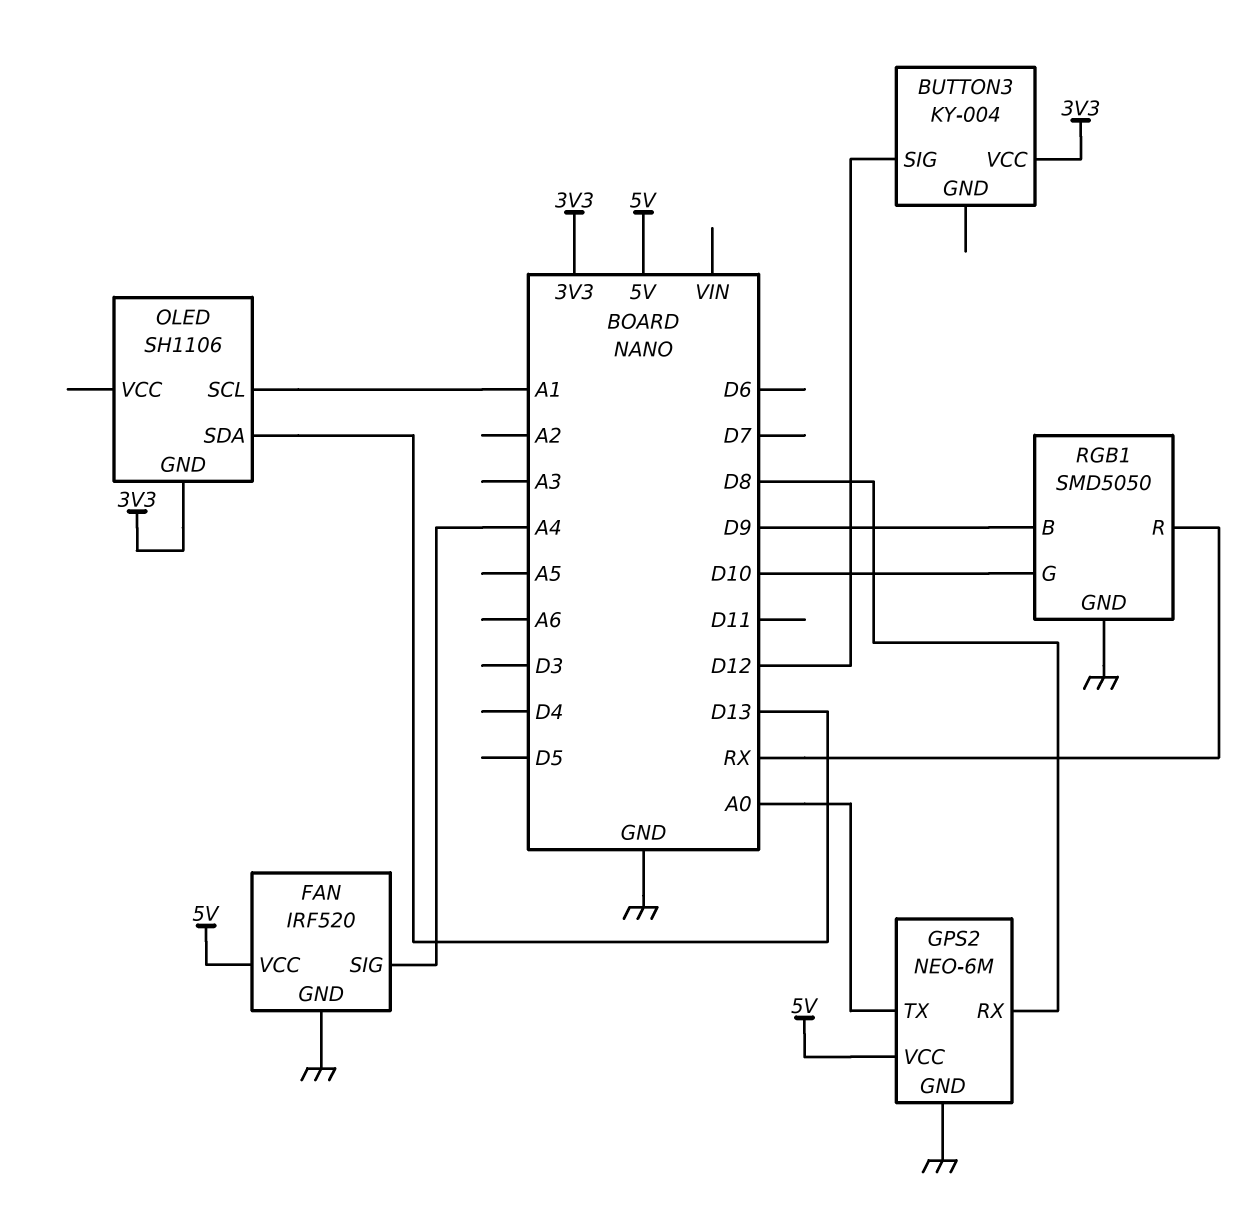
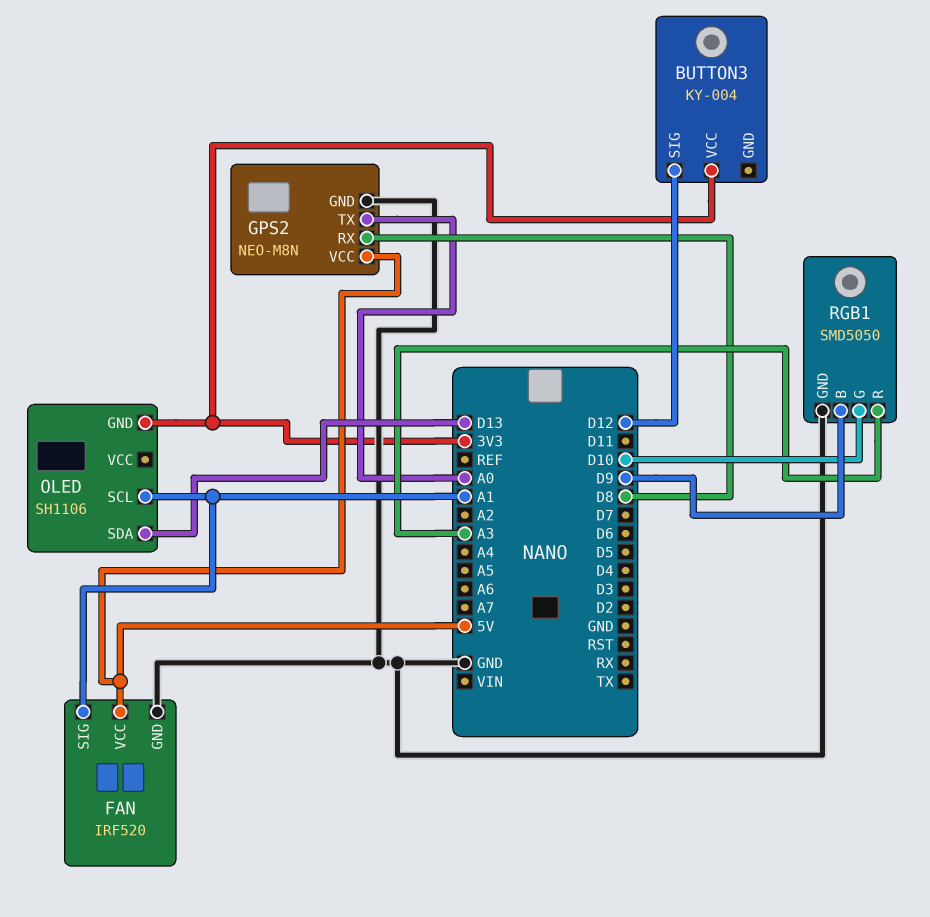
FAN pin SIG: A4 -> A1
GPS2: NEO-6M -> NEO-M8N
RGB1 pin R: RX -> A3

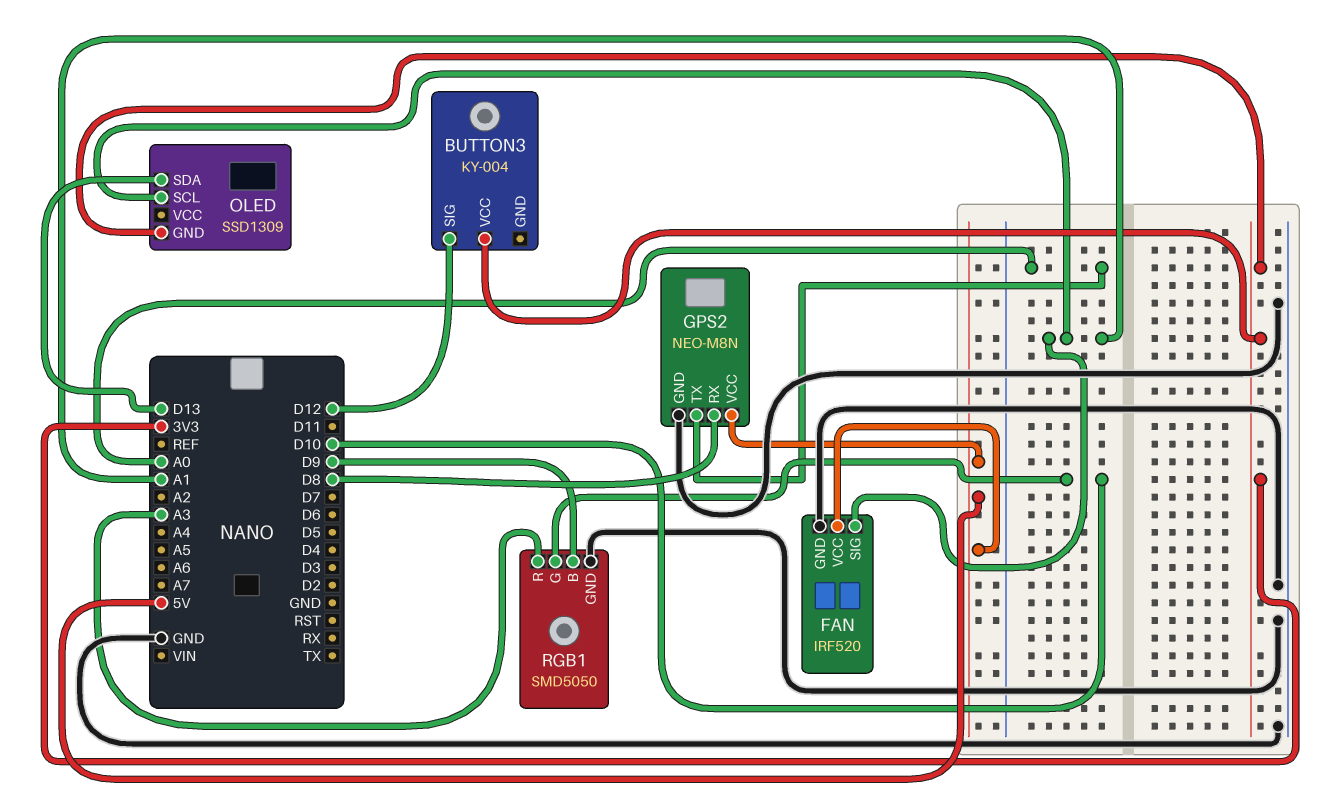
OLED: SH1106 -> SSD1309

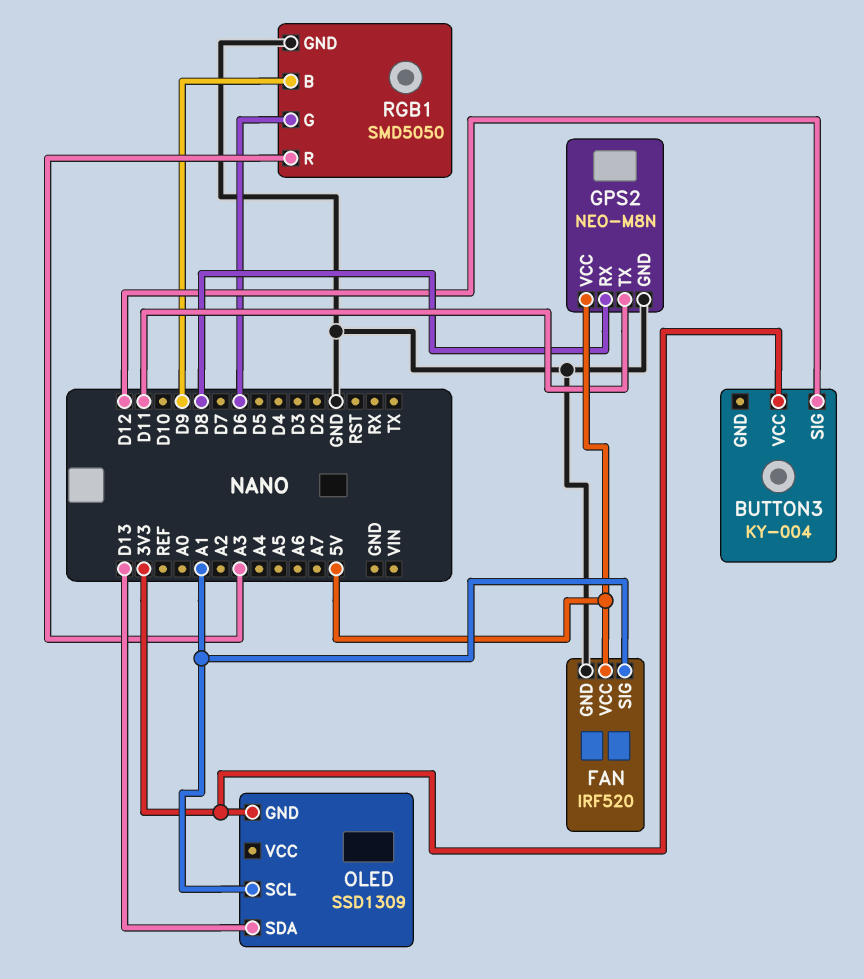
GPS2 pin TX: A0 -> D11
RGB1 pin G: D10 -> D6

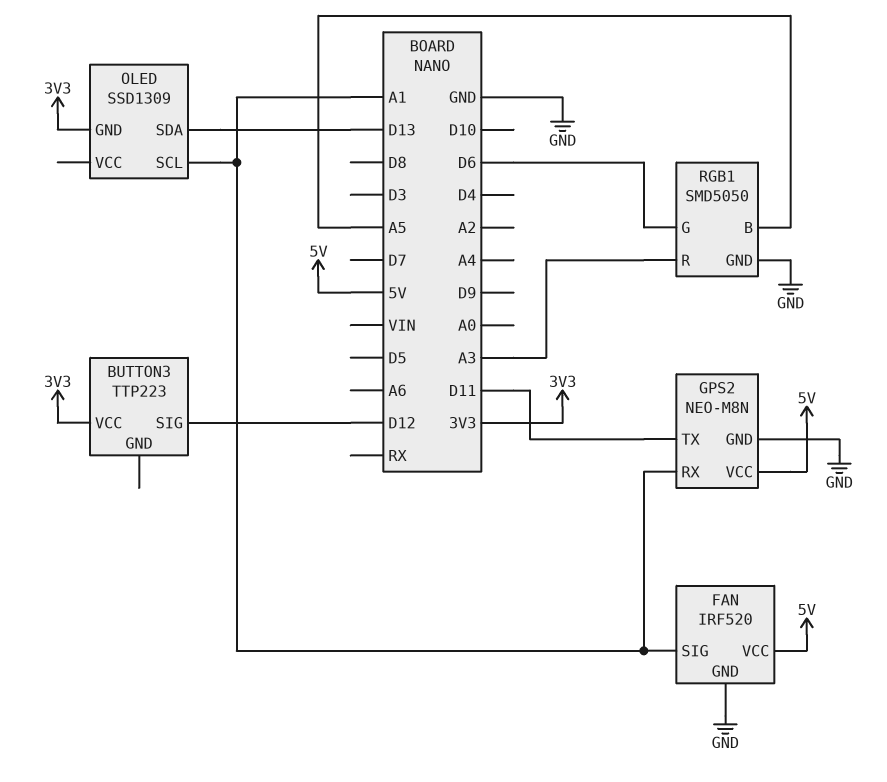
BUTTON3: KY-004 -> TTP223
GPS2 pin RX: D8 -> A1
RGB1 pin B: D9 -> A5

